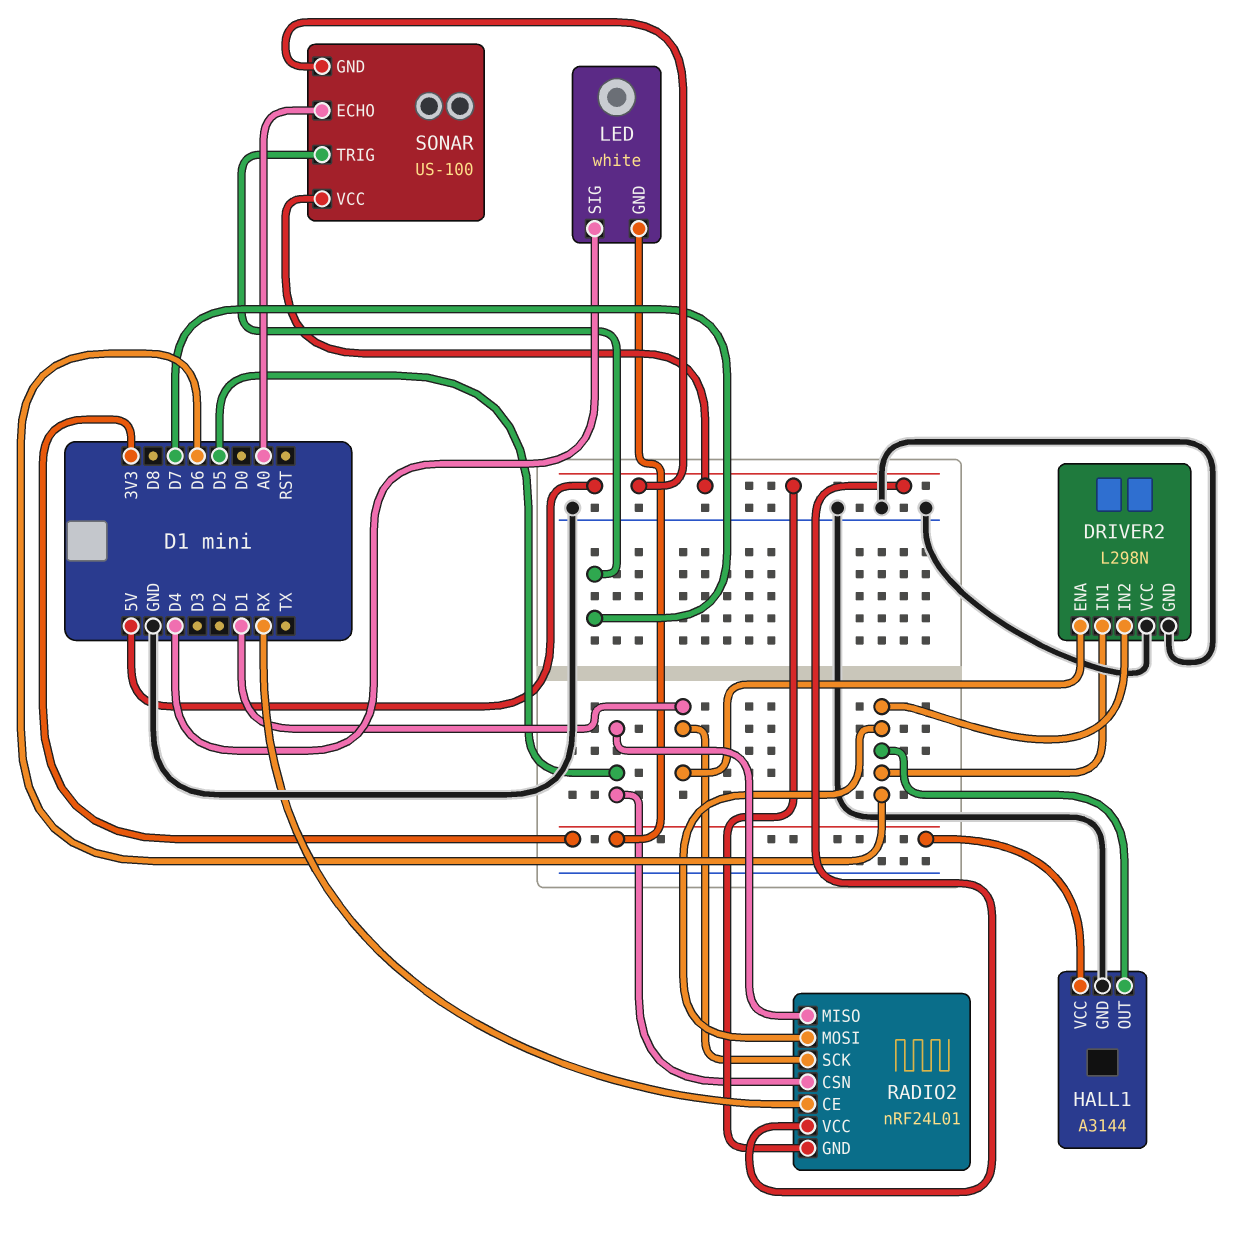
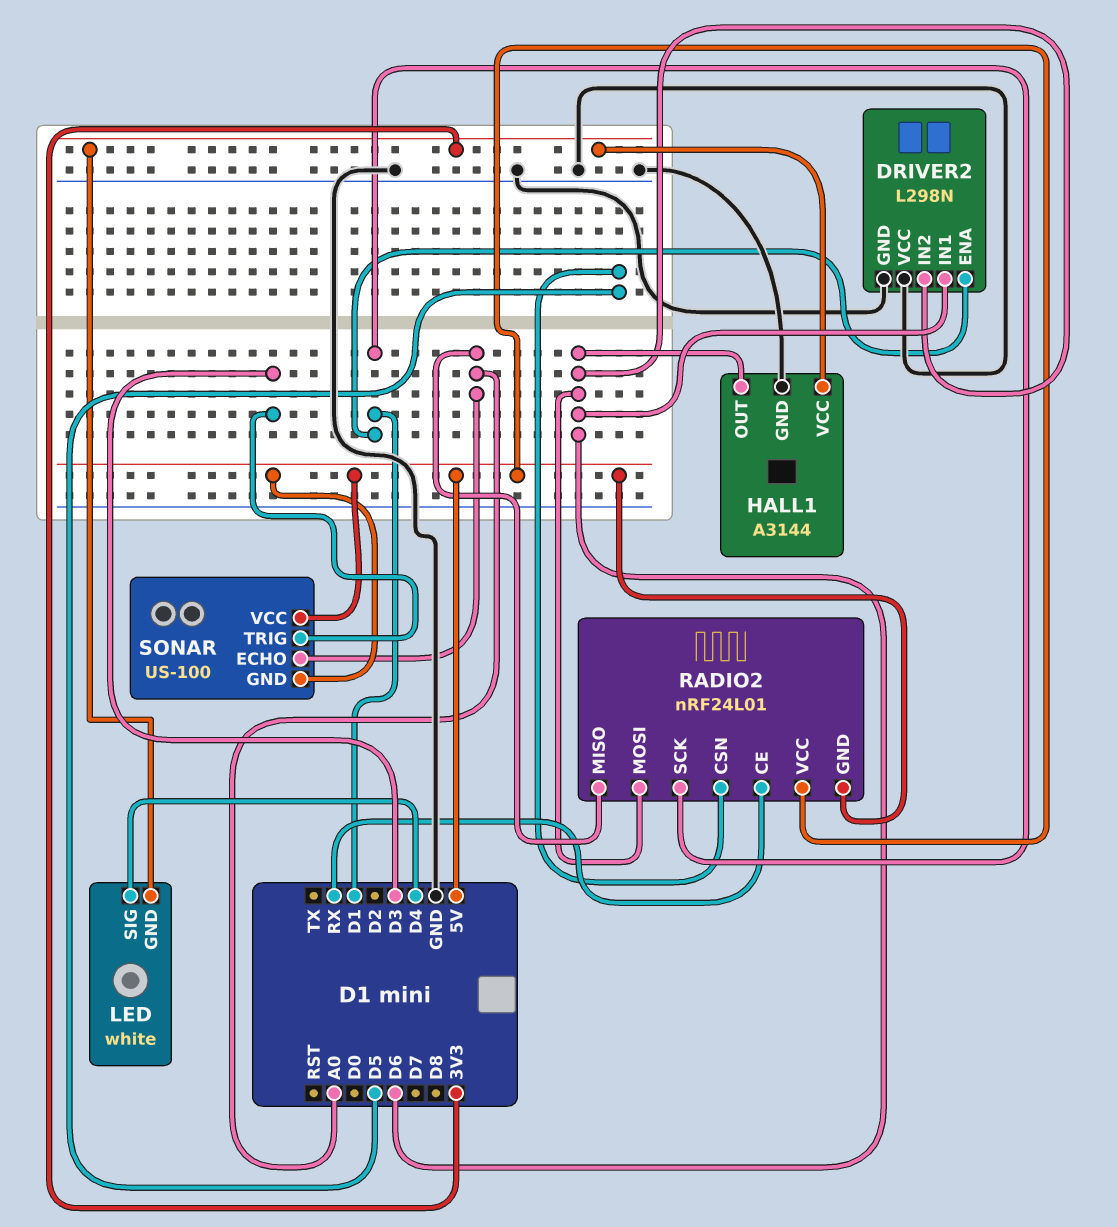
RADIO2 pin MISO: D5 -> A0
SONAR pin TRIG: D7 -> D3

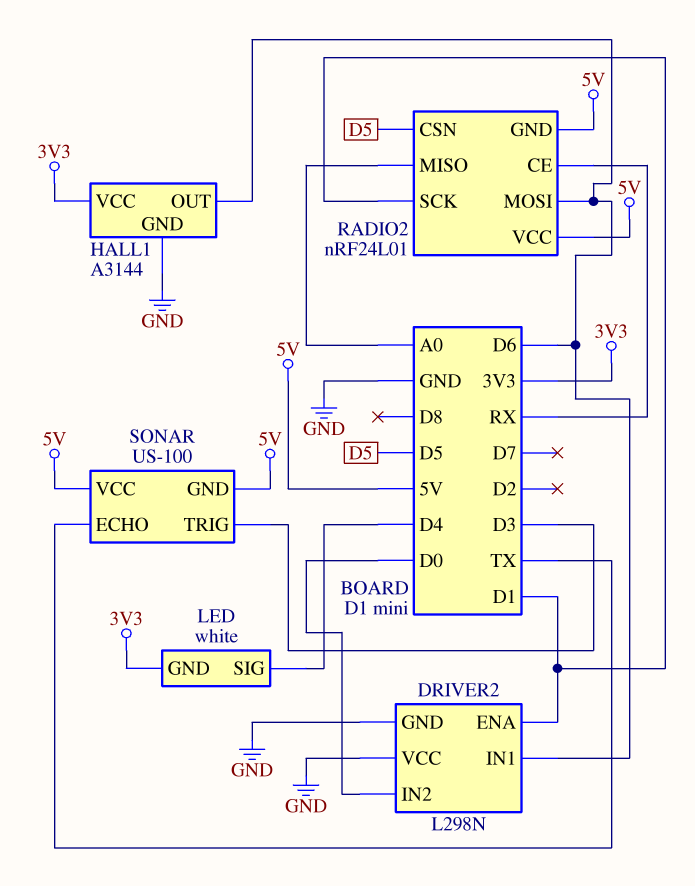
DRIVER2 pin IN2: D6 -> D0
SONAR pin ECHO: A0 -> TX

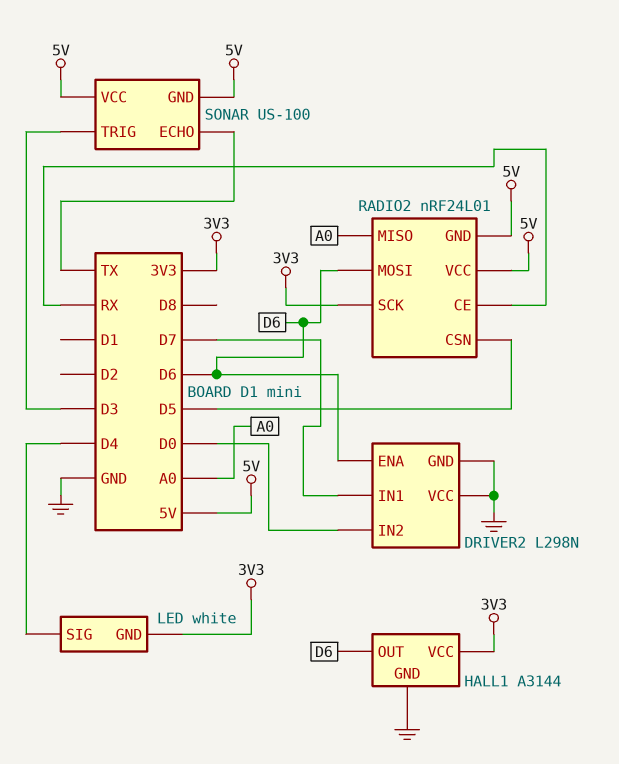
DRIVER2 pin ENA: D1 -> D6
DRIVER2 pin IN1: D6 -> D7
RADIO2 pin SCK: D1 -> 3V3

